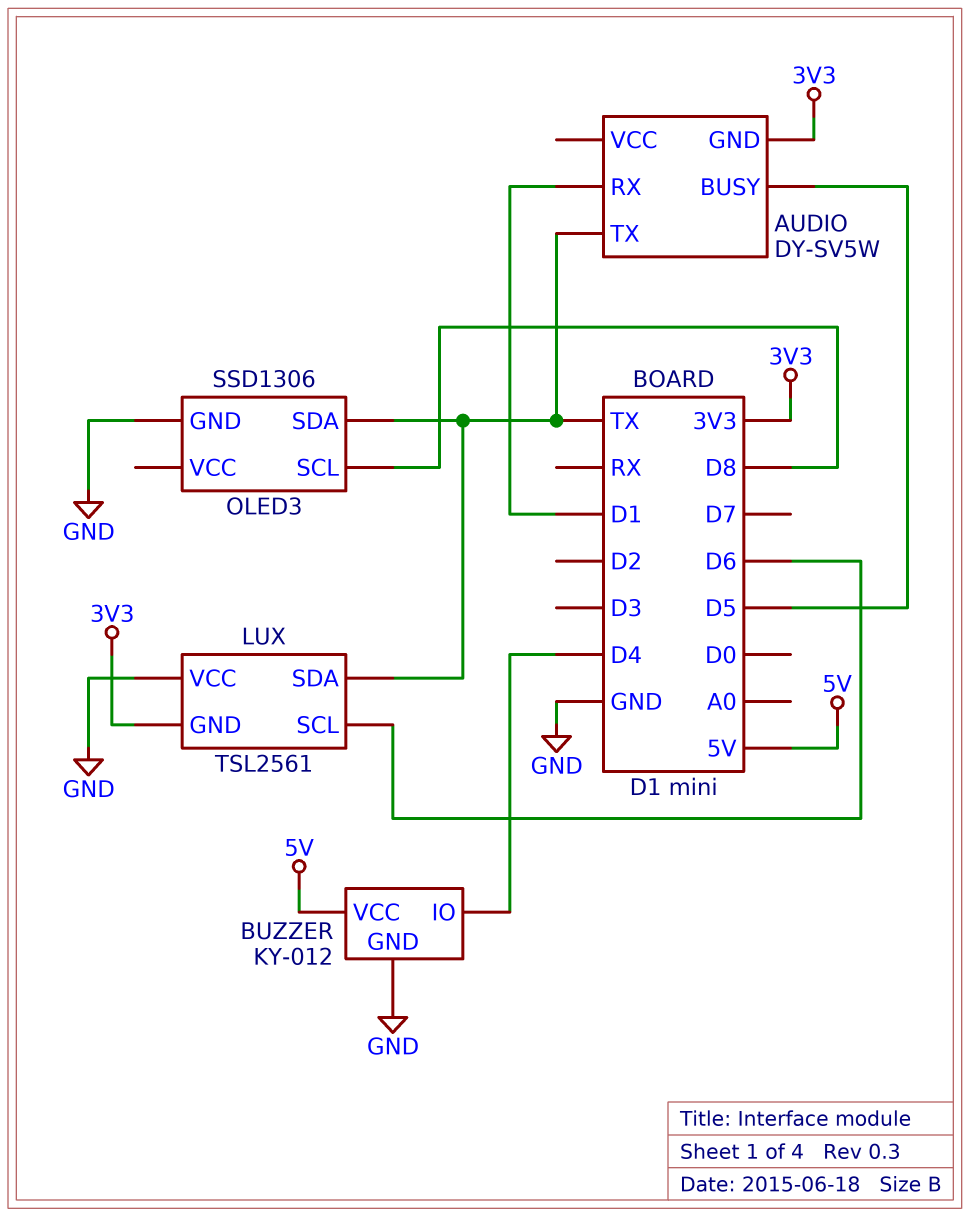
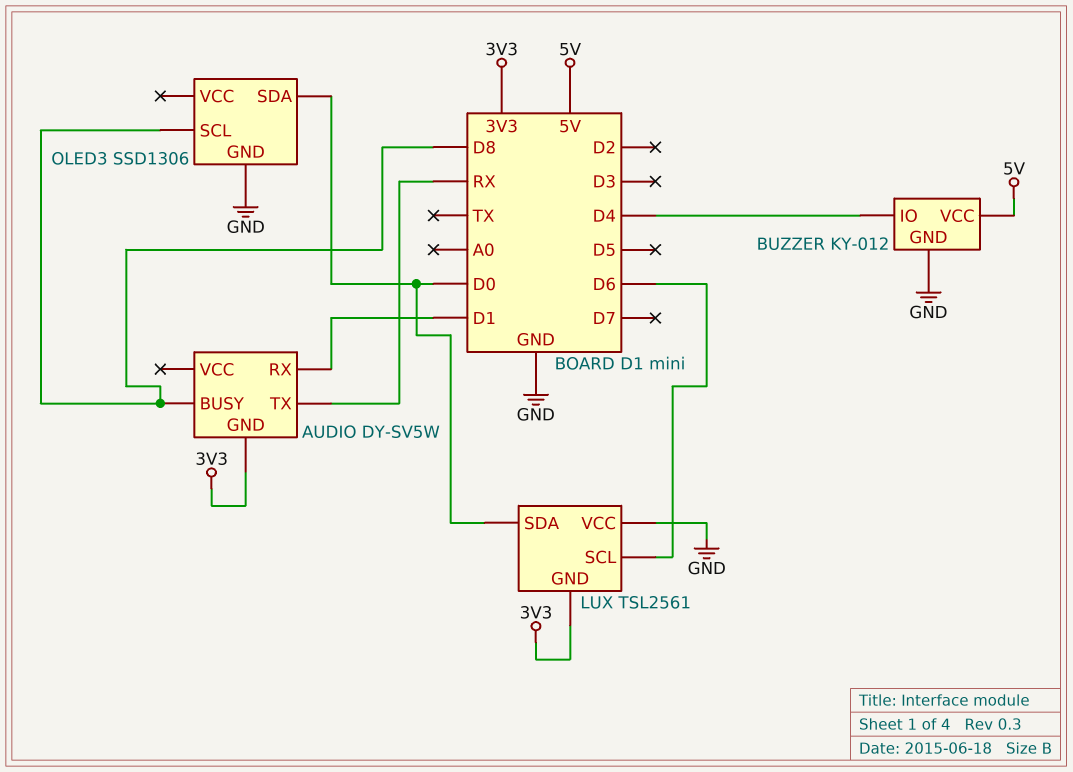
AUDIO pin BUSY: D5 -> D8
AUDIO pin TX: TX -> RX
LUX pin SDA: TX -> D0
OLED3 pin SDA: TX -> D0

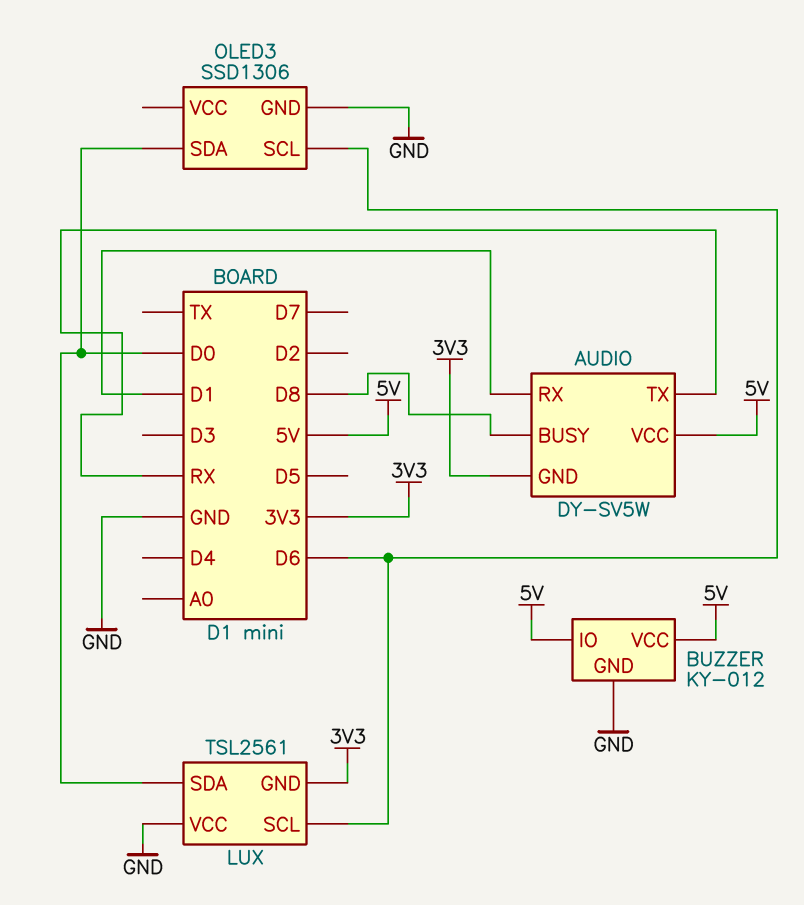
AUDIO pin VCC: none -> 5V
BUZZER pin IO: D4 -> 5V
OLED3 pin SCL: D8 -> D6

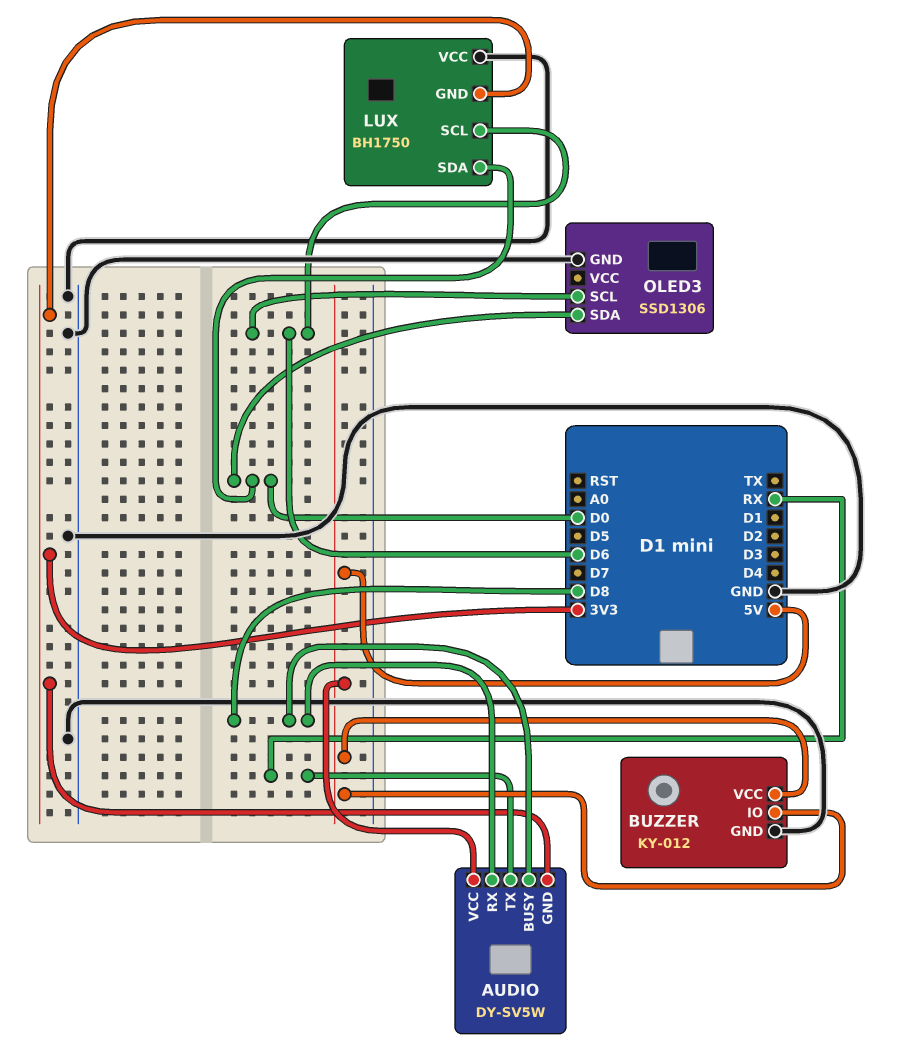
AUDIO pin RX: D1 -> D8
LUX: TSL2561 -> BH1750

